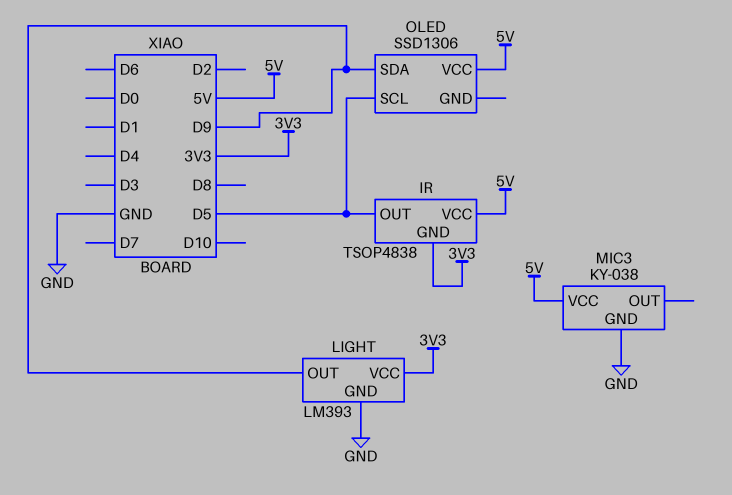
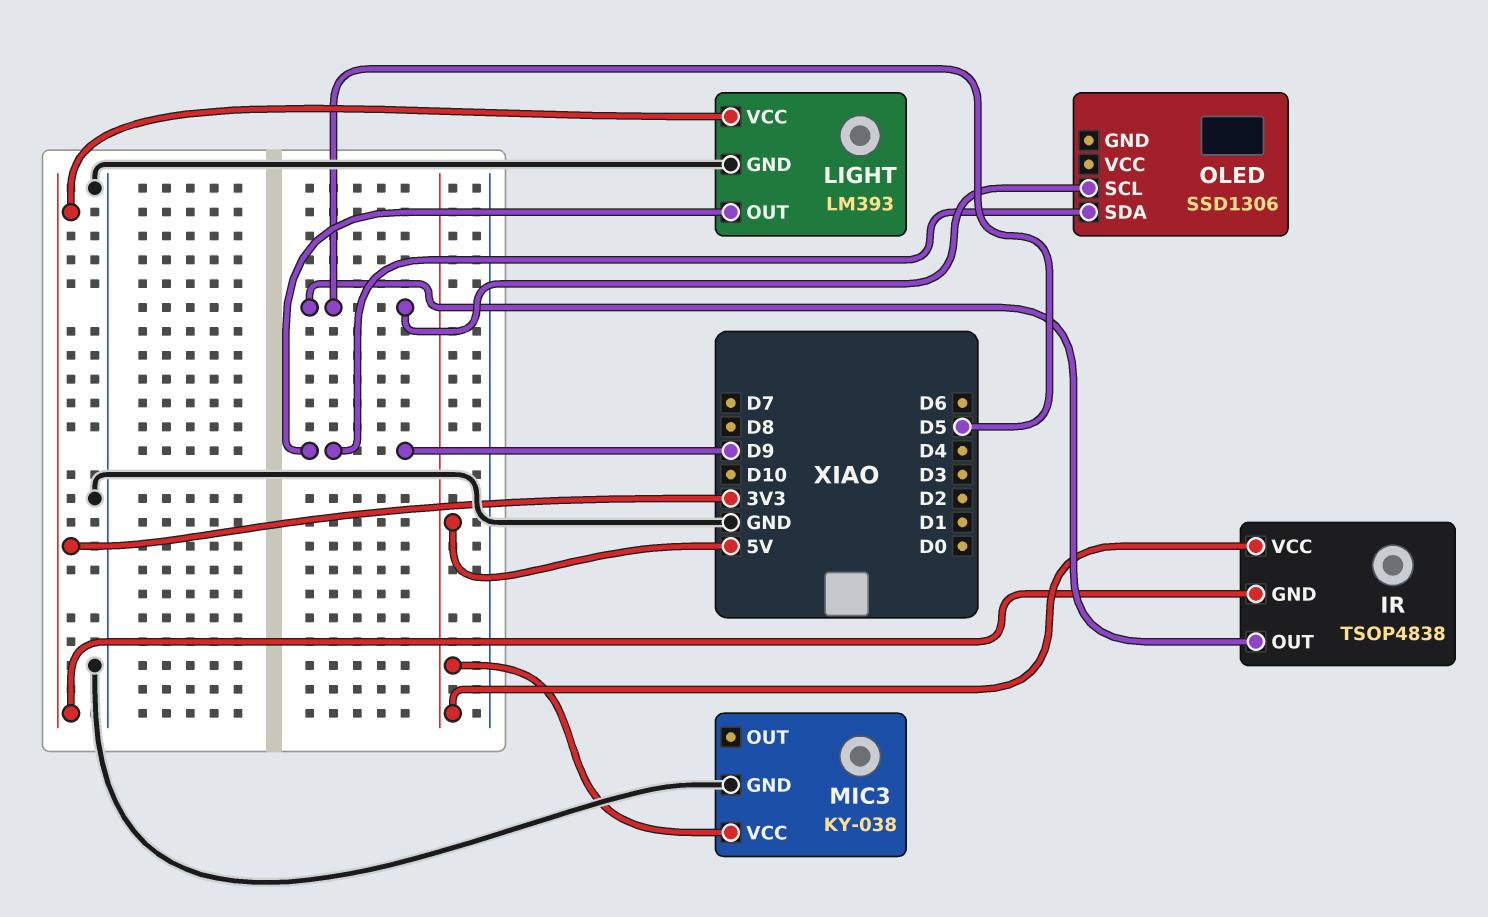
OLED pin VCC: 5V -> none

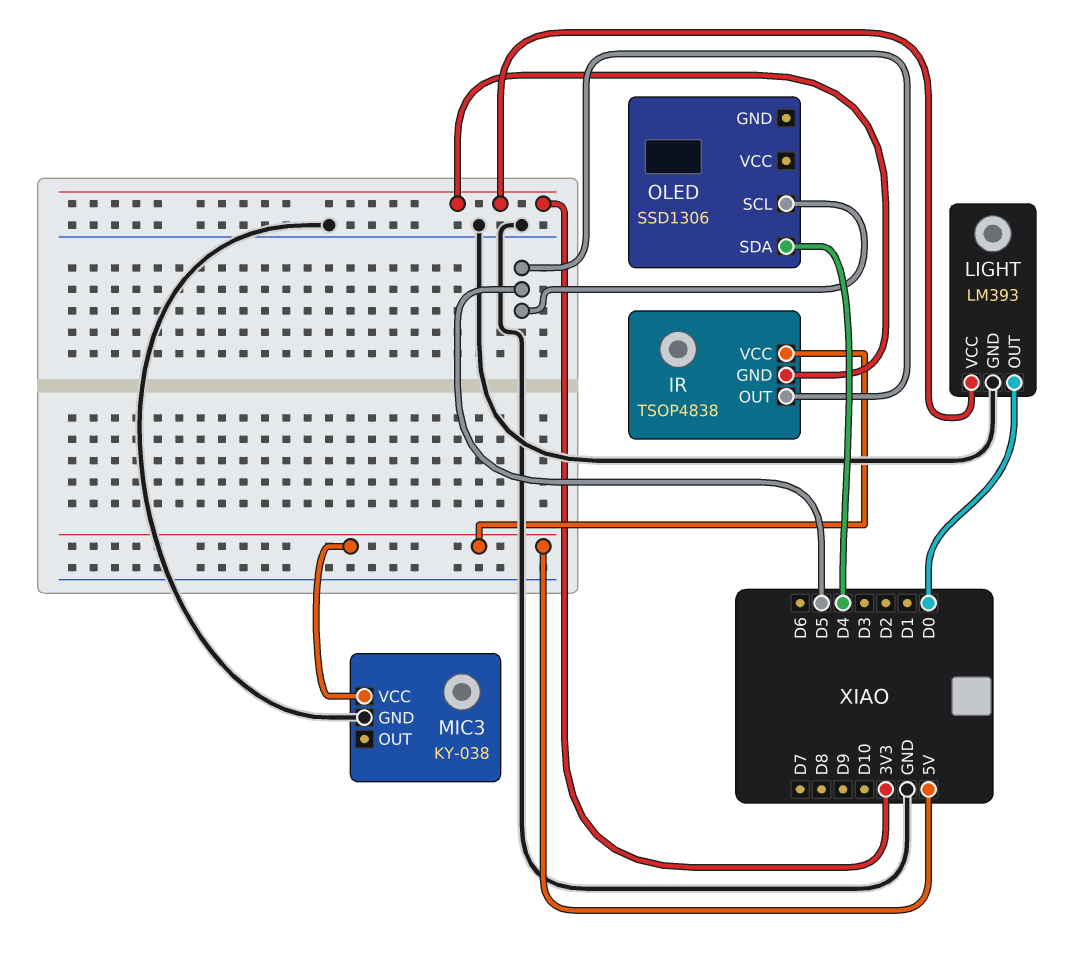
LIGHT pin OUT: D9 -> D0
OLED pin SDA: D9 -> D4

